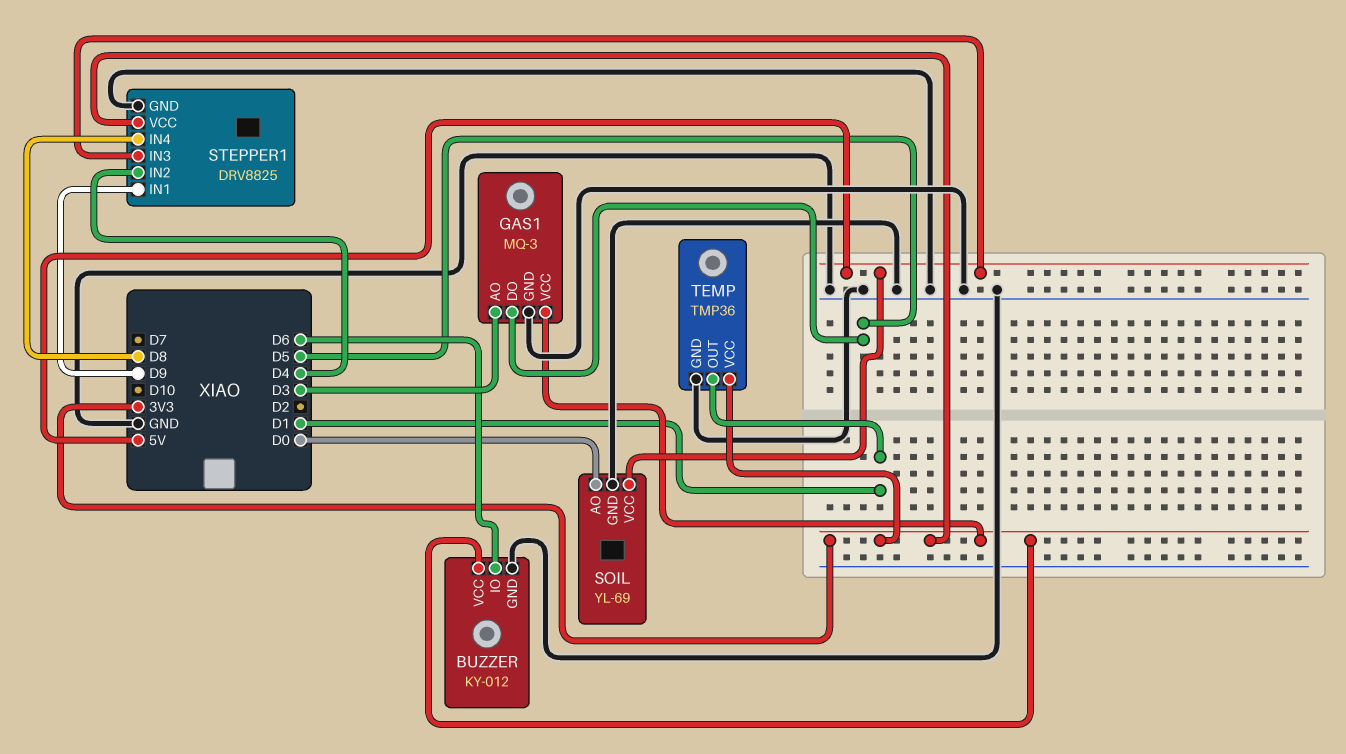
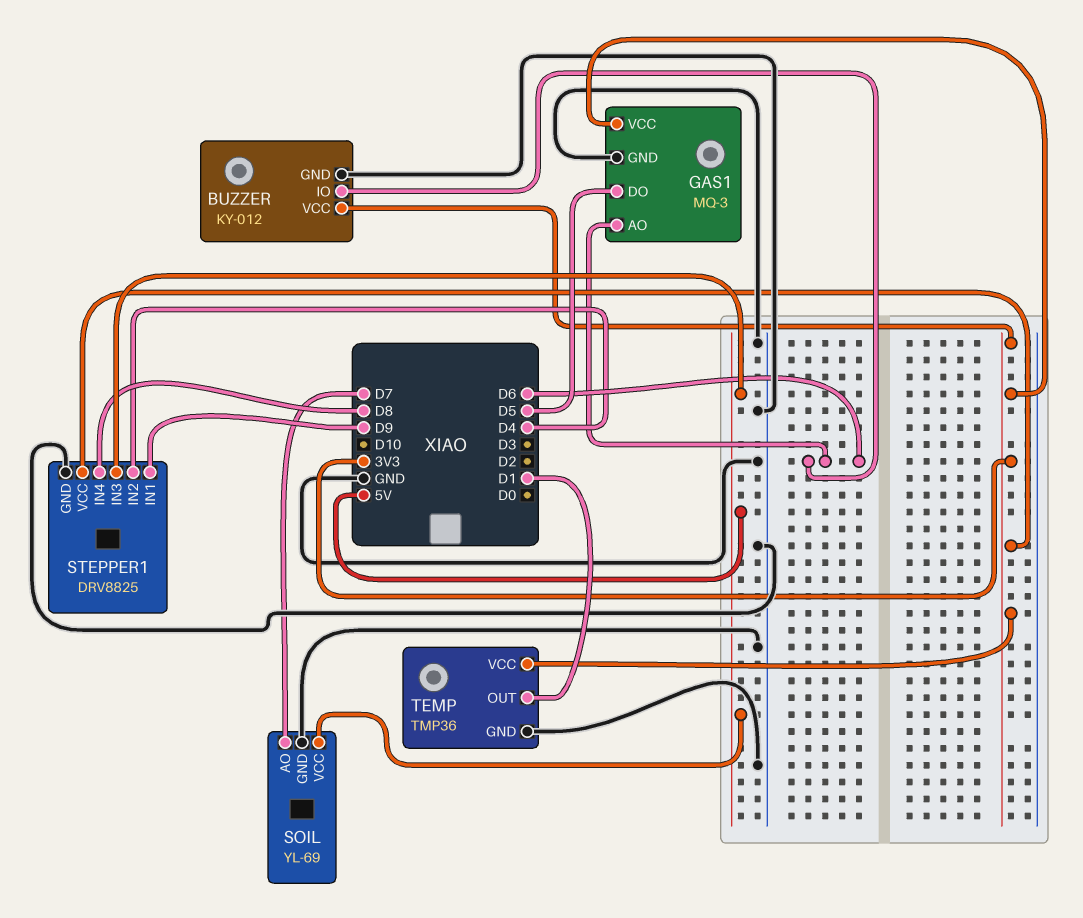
GAS1 pin AO: D3 -> D6
SOIL pin AO: D0 -> D7

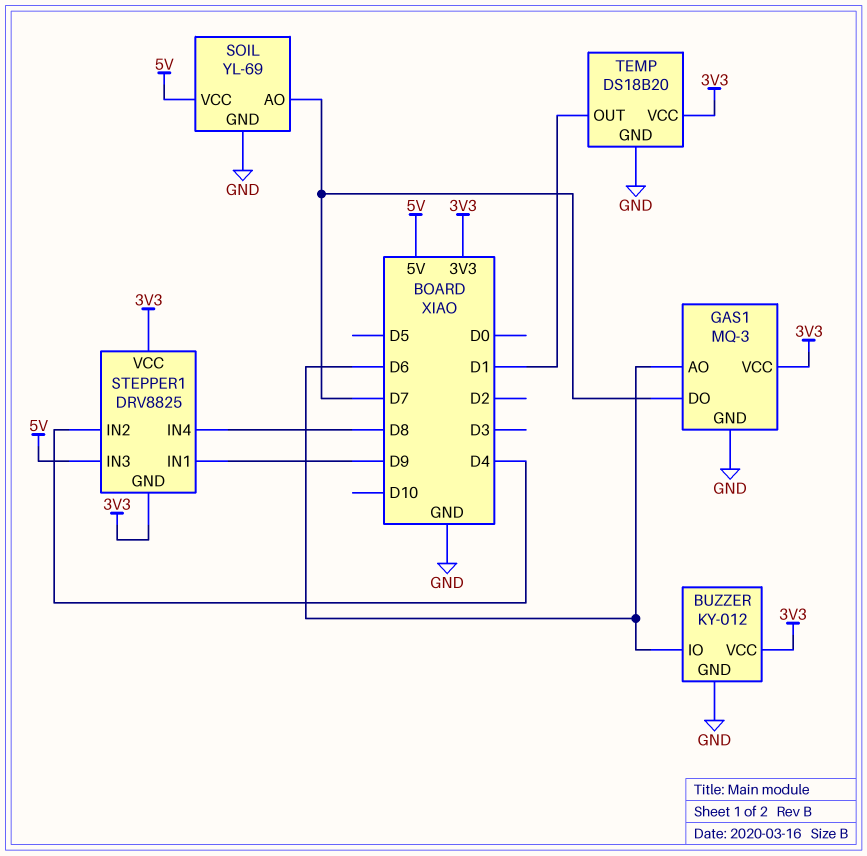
GAS1 pin DO: D5 -> D7
STEPPER1 pin GND: GND -> 3V3
TEMP: TMP36 -> DS18B20

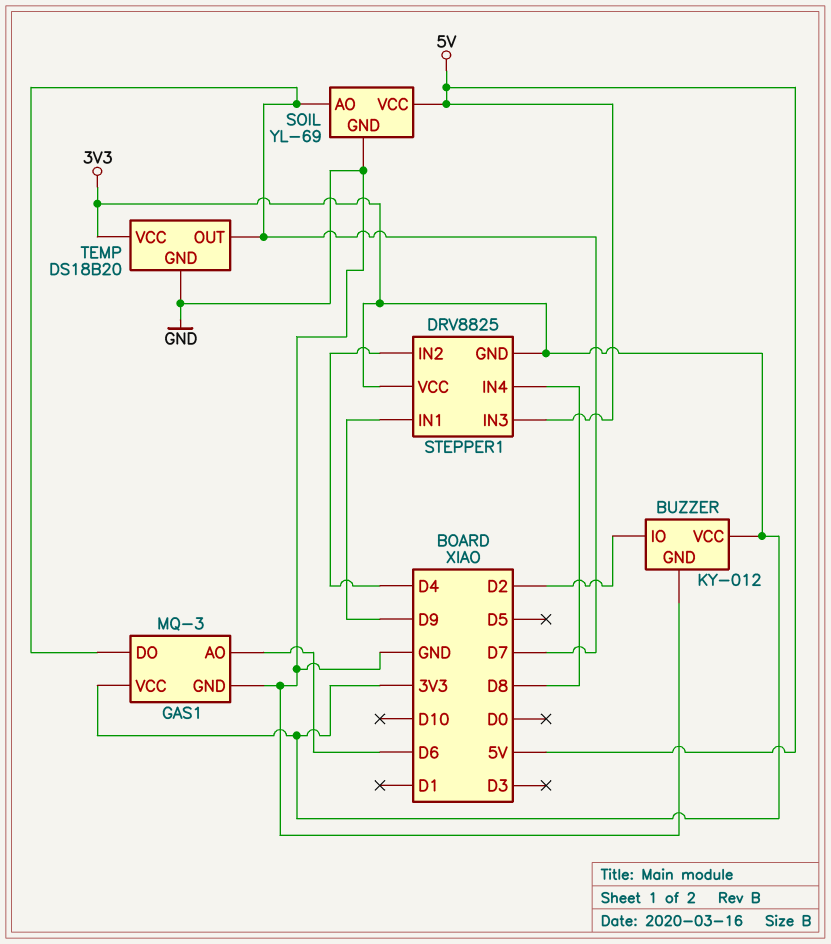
BUZZER pin IO: D6 -> D2
TEMP pin OUT: D1 -> D7

